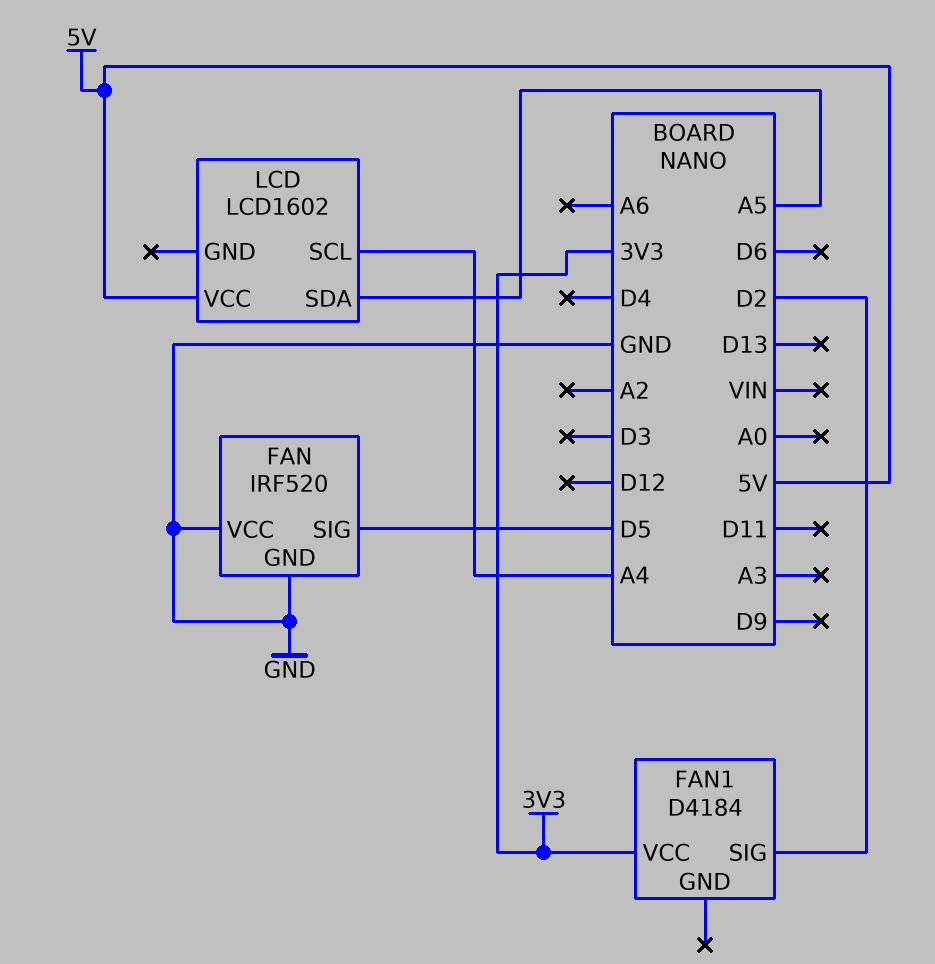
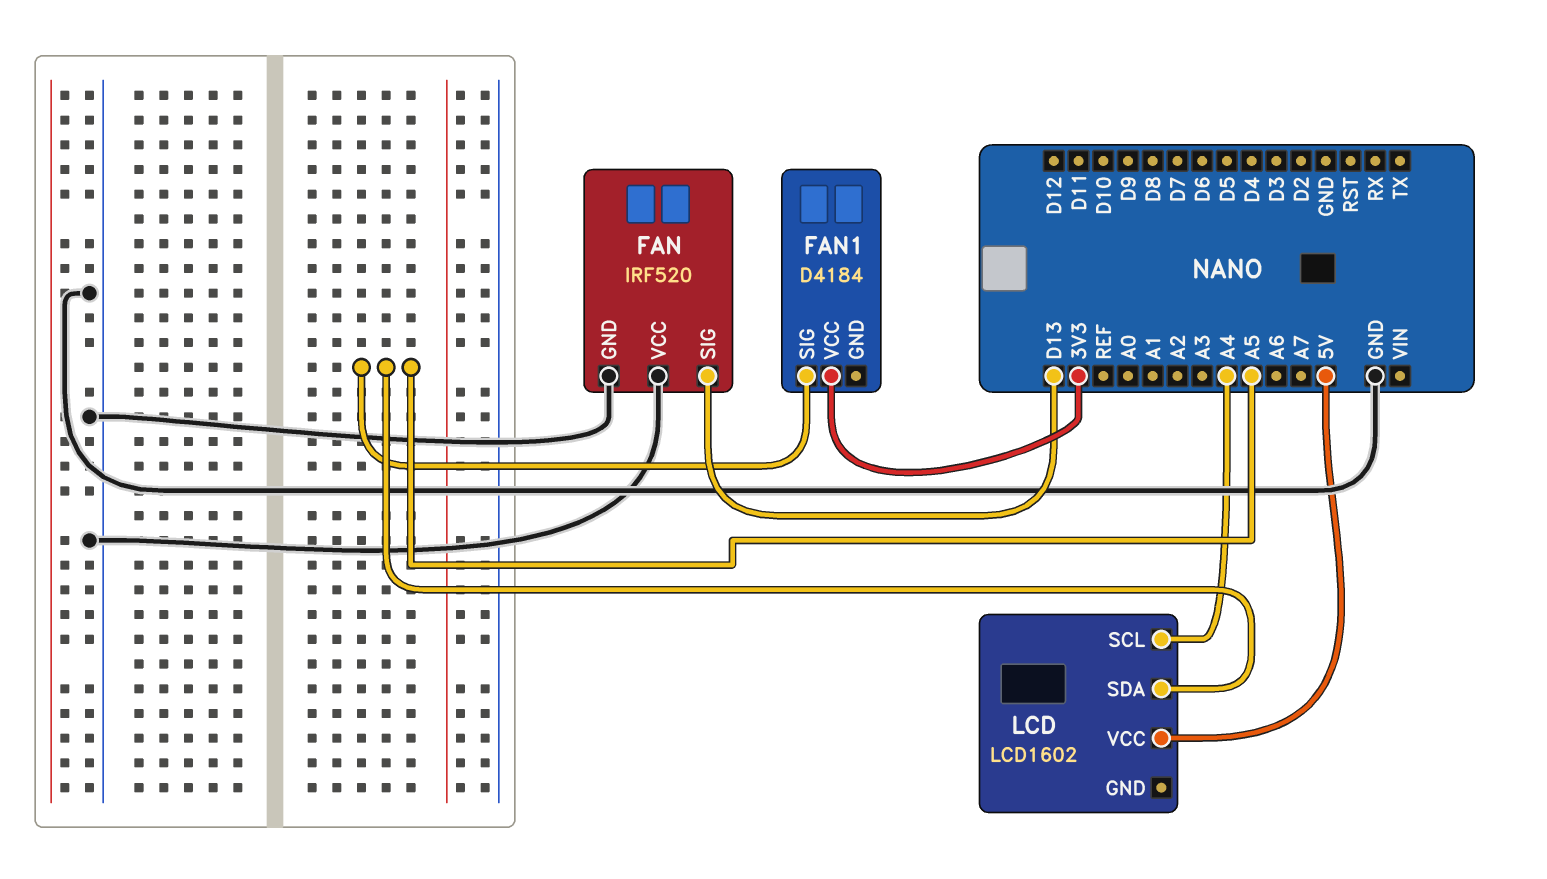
FAN pin SIG: D5 -> D13
FAN1 pin SIG: D2 -> A5

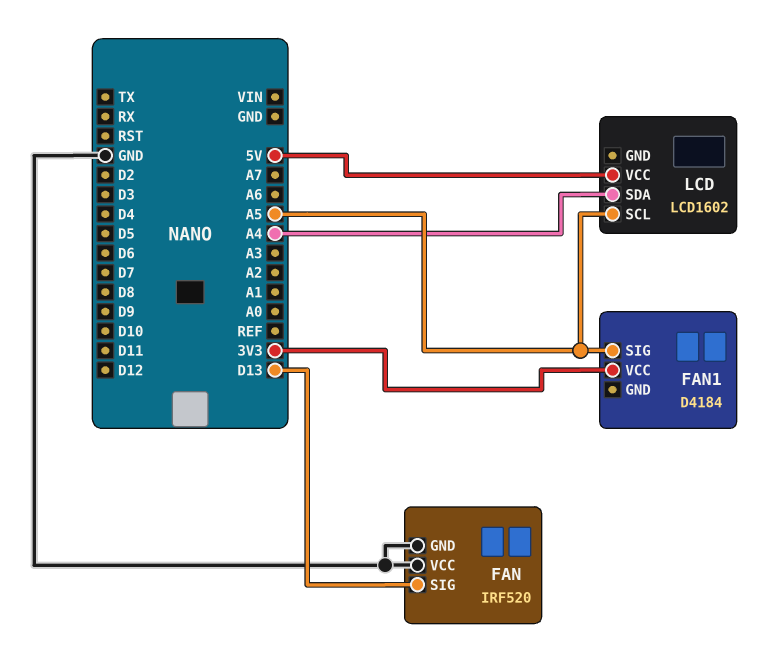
LCD pin SCL: A4 -> A5
LCD pin SDA: A5 -> A4

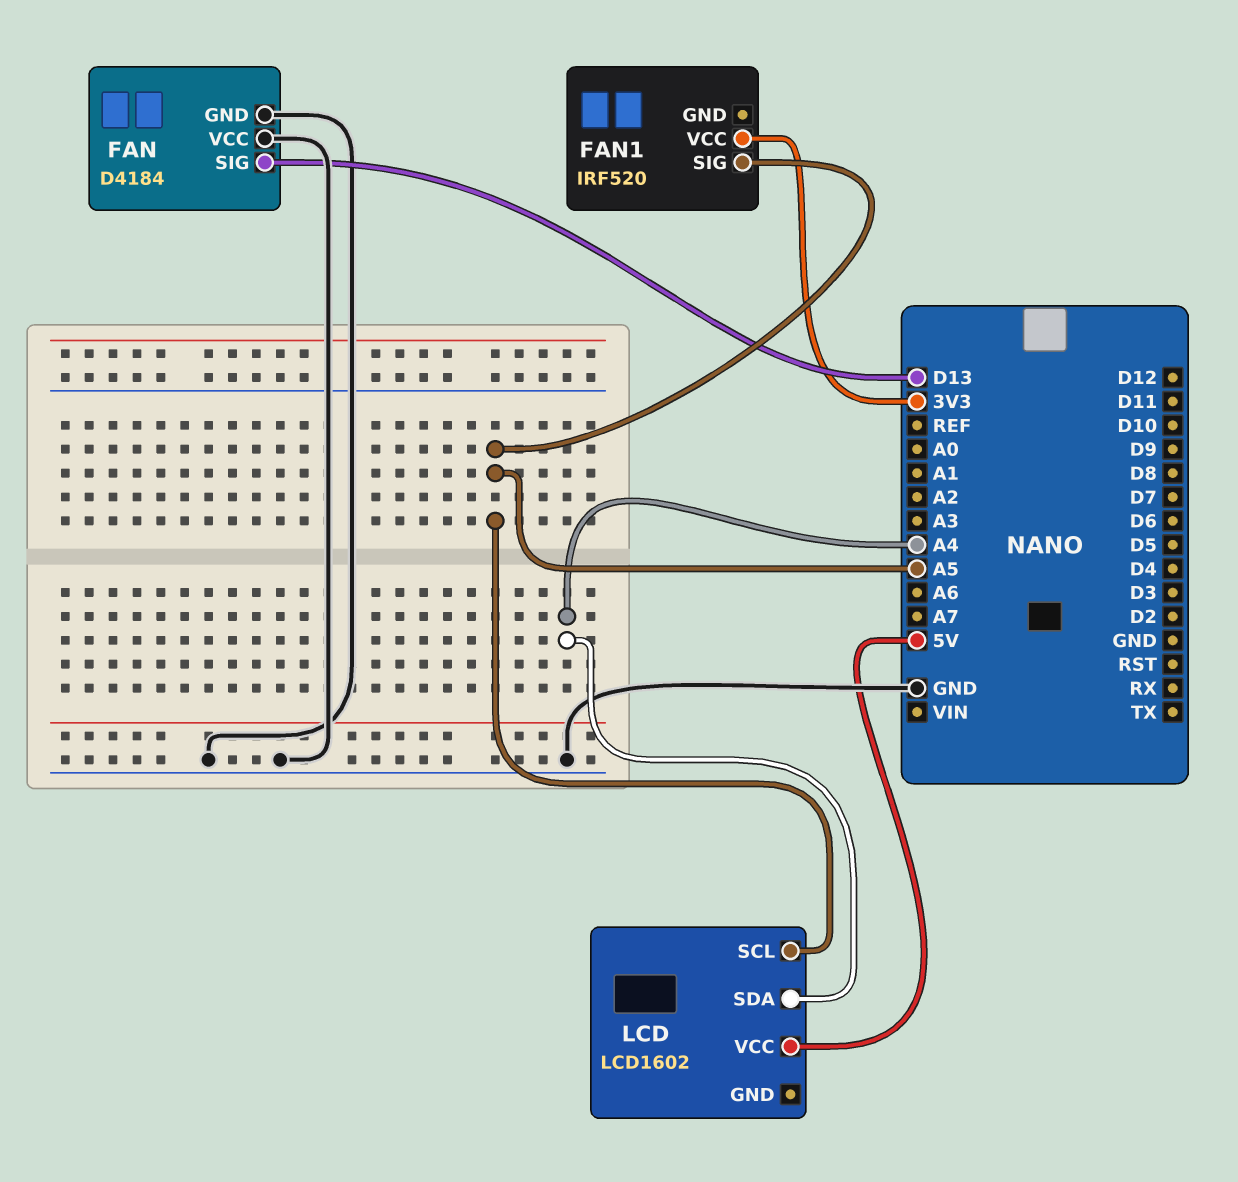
FAN: IRF520 -> D4184
FAN1: D4184 -> IRF520

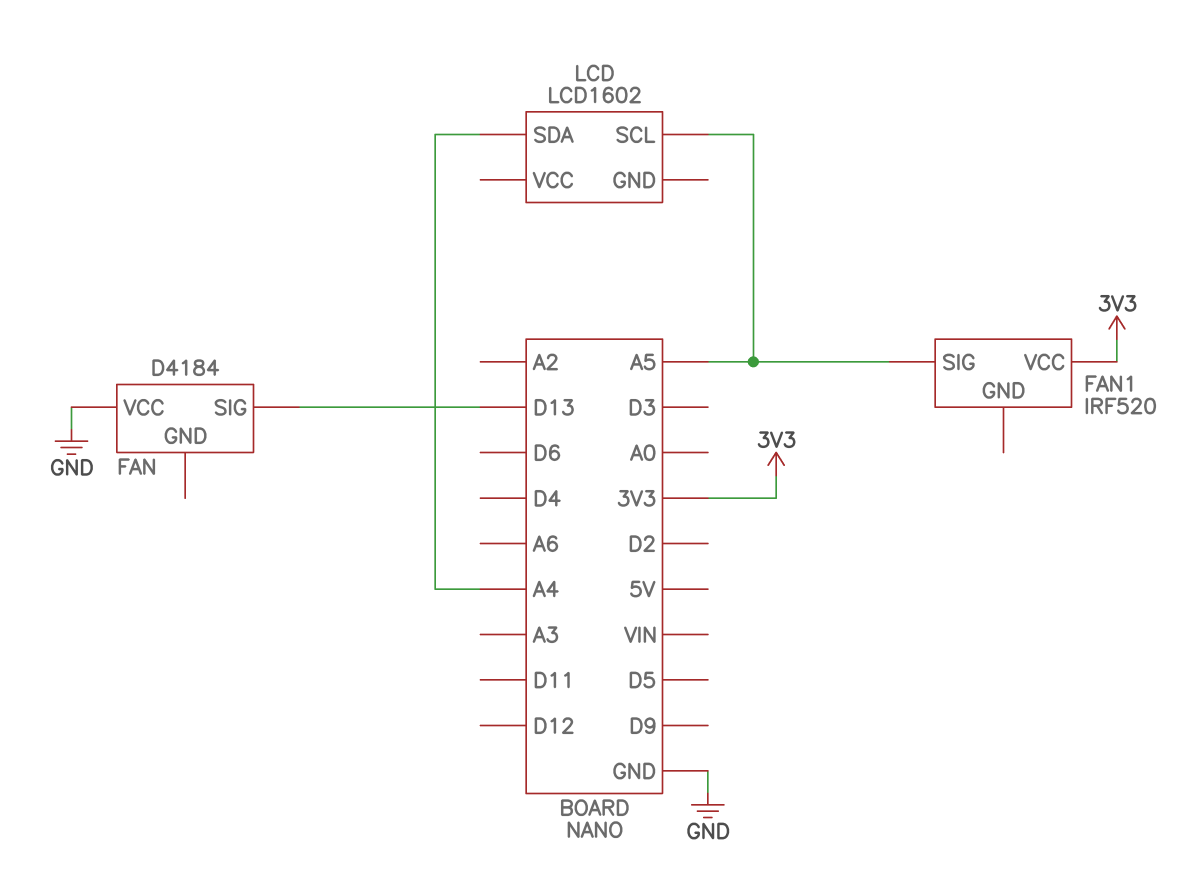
FAN pin GND: GND -> none
LCD pin VCC: 5V -> none

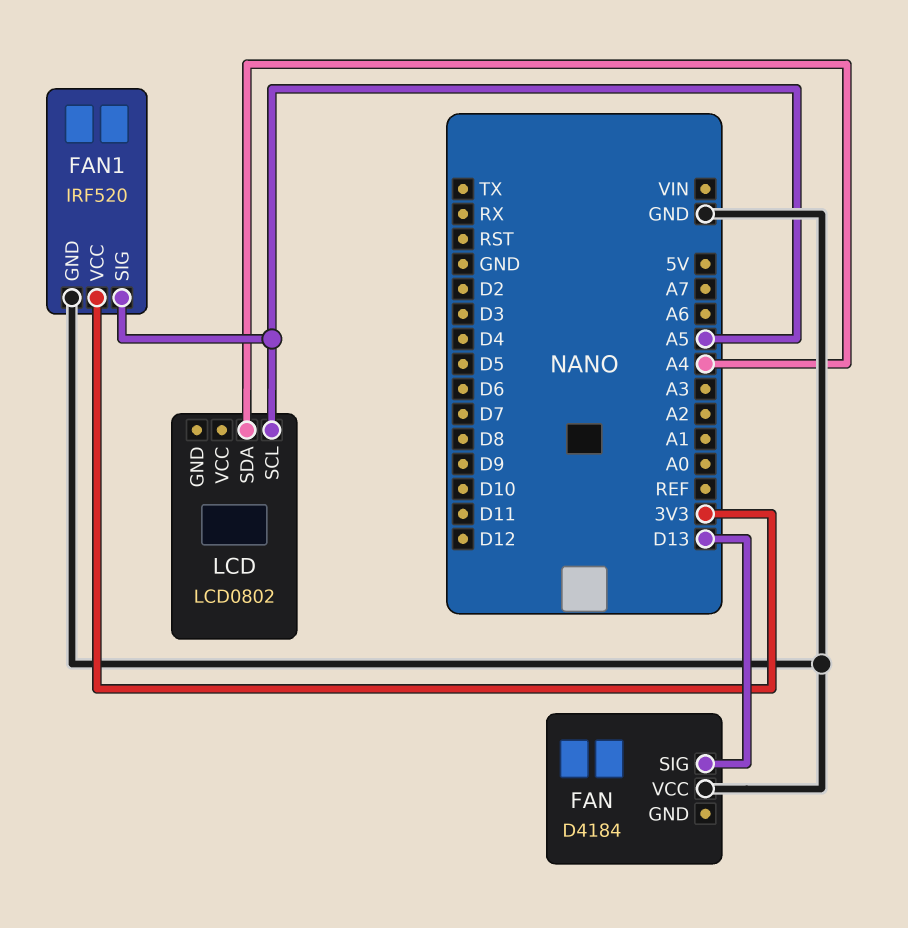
FAN1 pin GND: none -> GND
LCD: LCD1602 -> LCD0802

